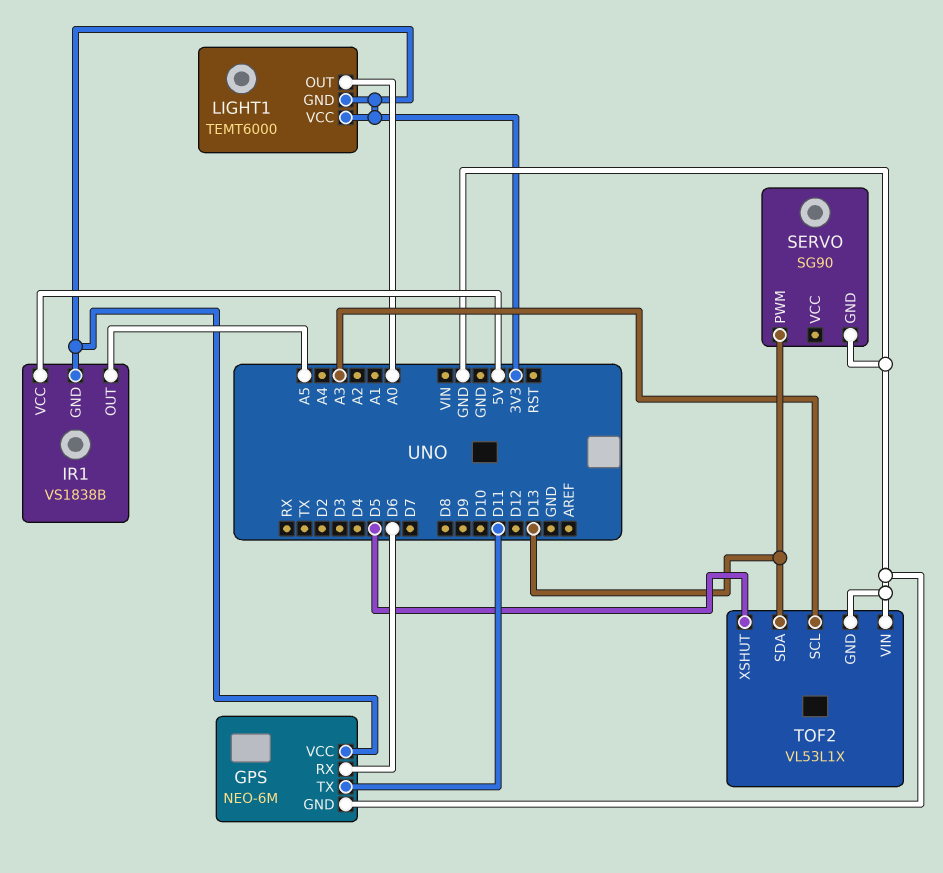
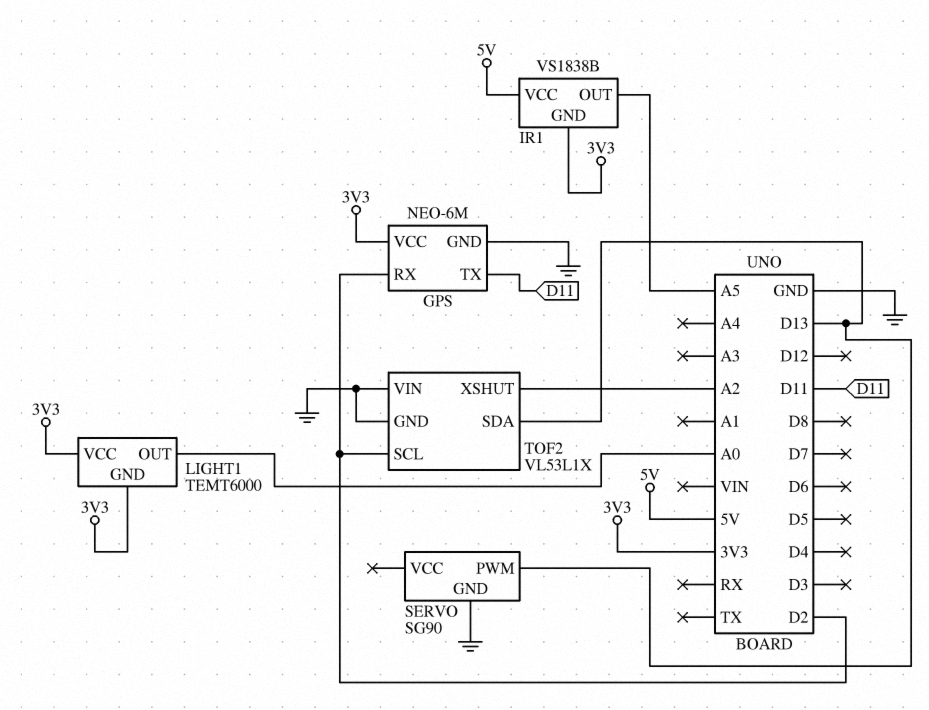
GPS pin RX: D6 -> D2
TOF2 pin SCL: A3 -> D2
TOF2 pin XSHUT: D5 -> A2

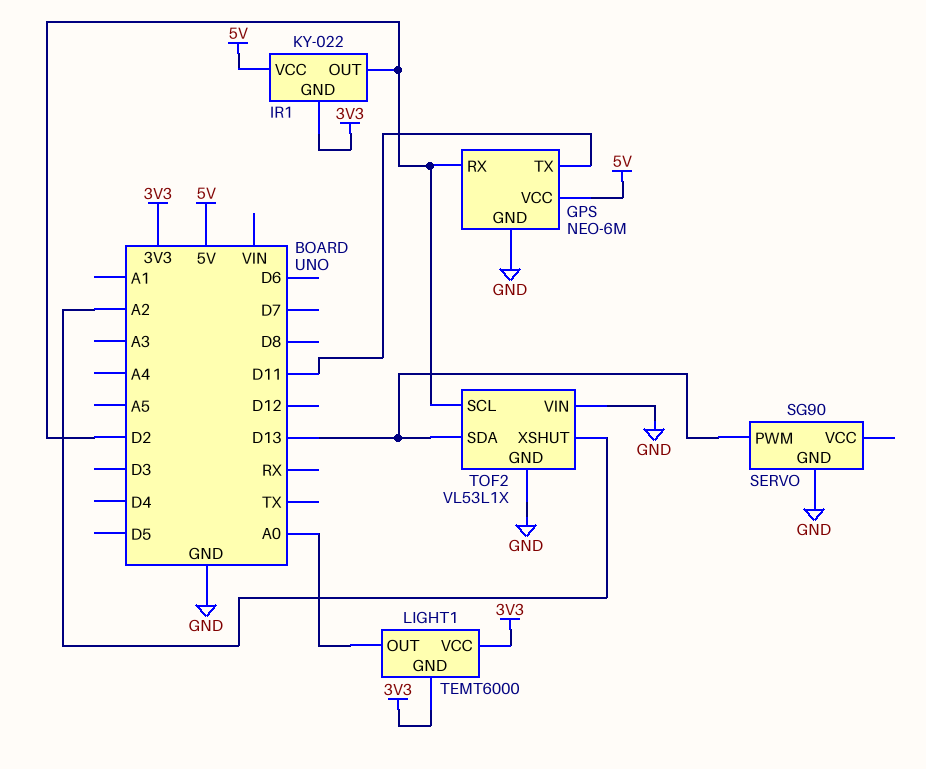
GPS pin VCC: 3V3 -> 5V
IR1: VS1838B -> KY-022
IR1 pin OUT: A5 -> D2

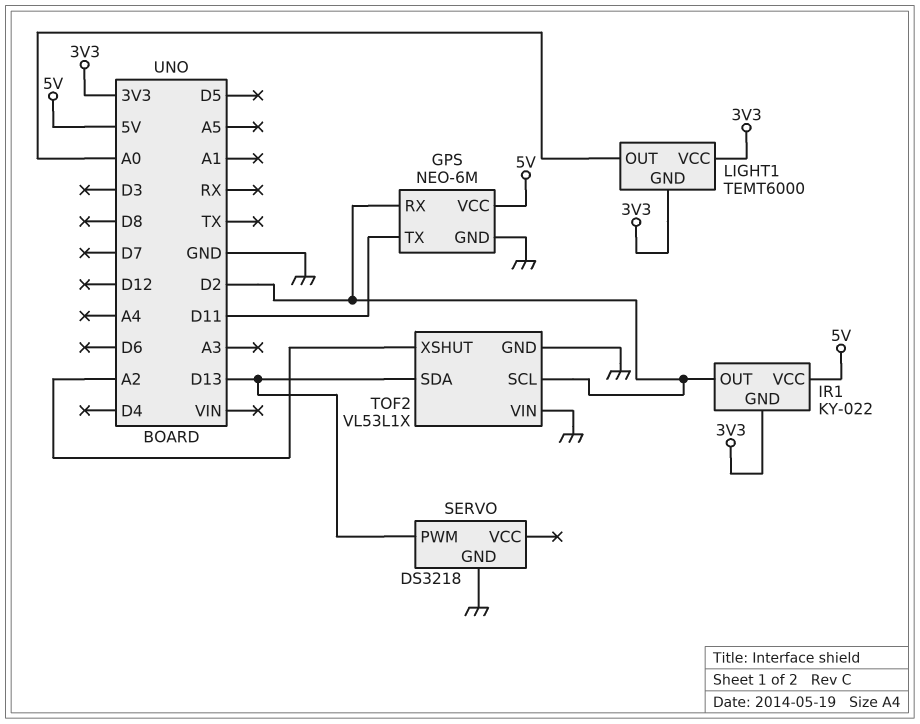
SERVO: SG90 -> DS3218

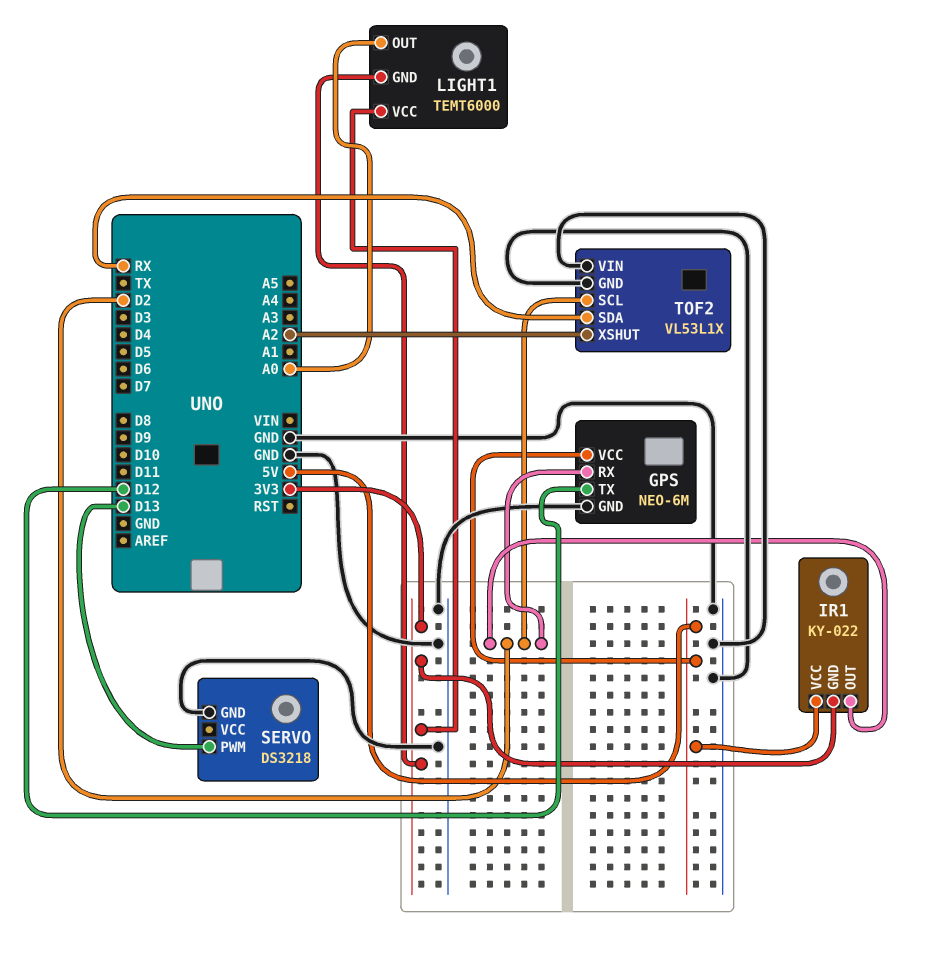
GPS pin TX: D11 -> D12
TOF2 pin SDA: D13 -> RX

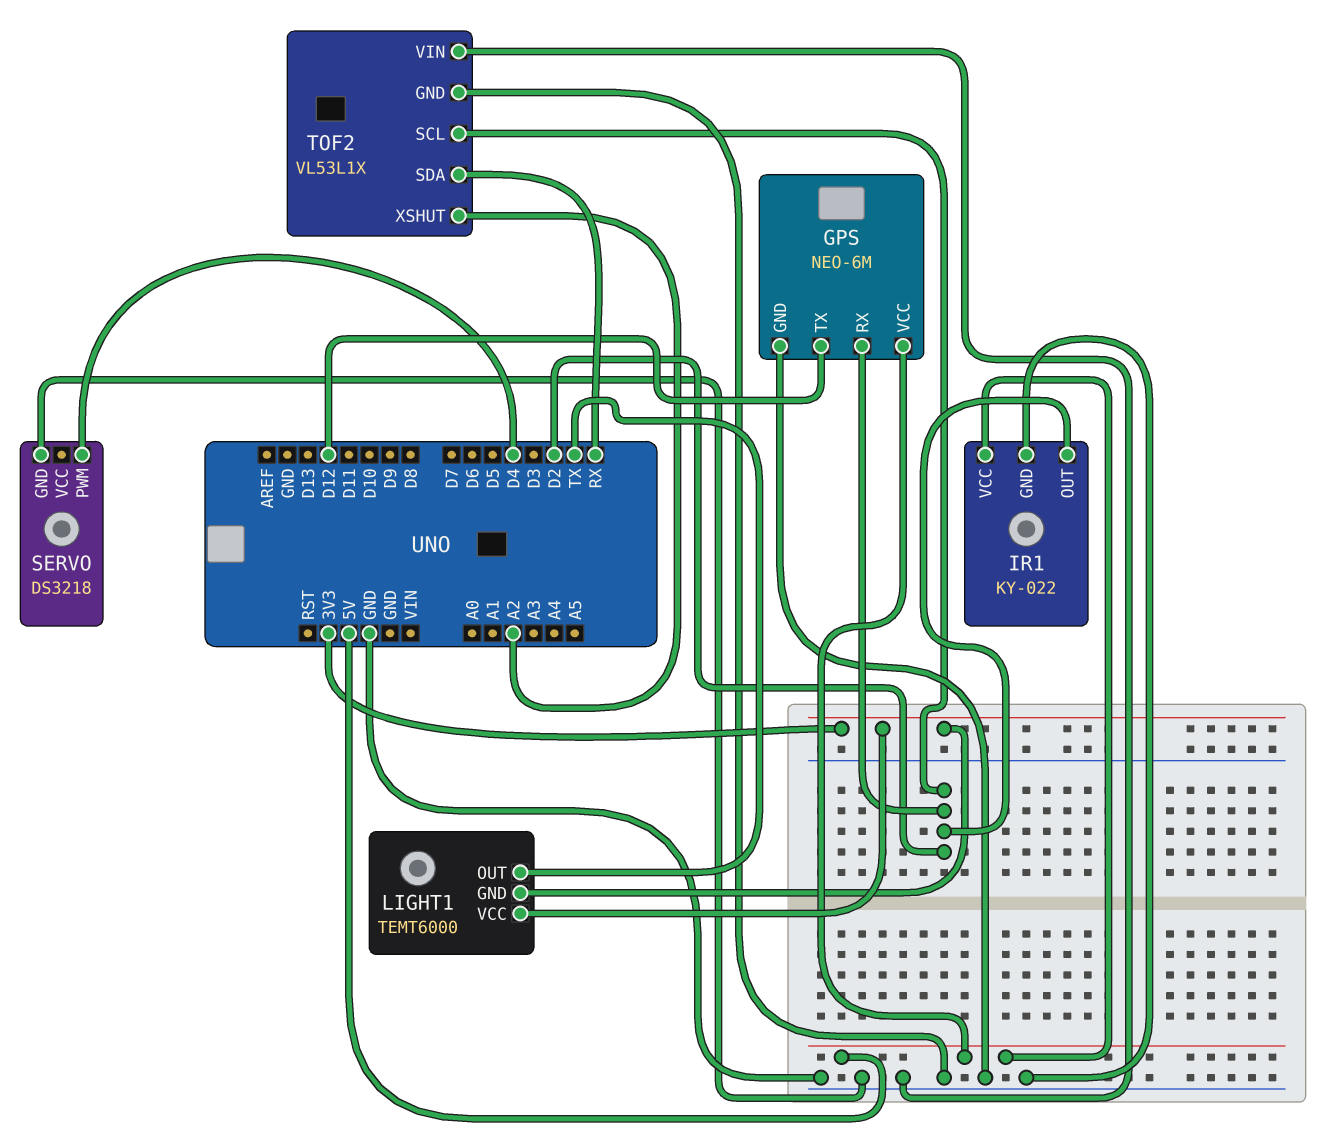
IR1 pin GND: 3V3 -> GND
LIGHT1 pin OUT: A0 -> TX
SERVO pin PWM: D13 -> D4

